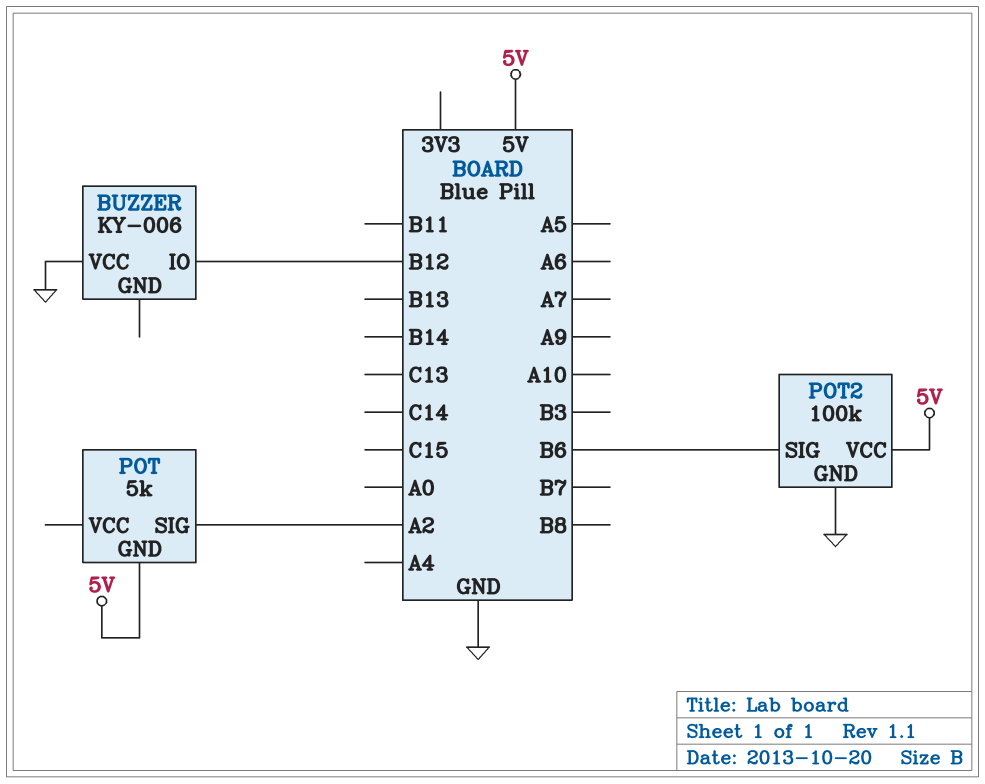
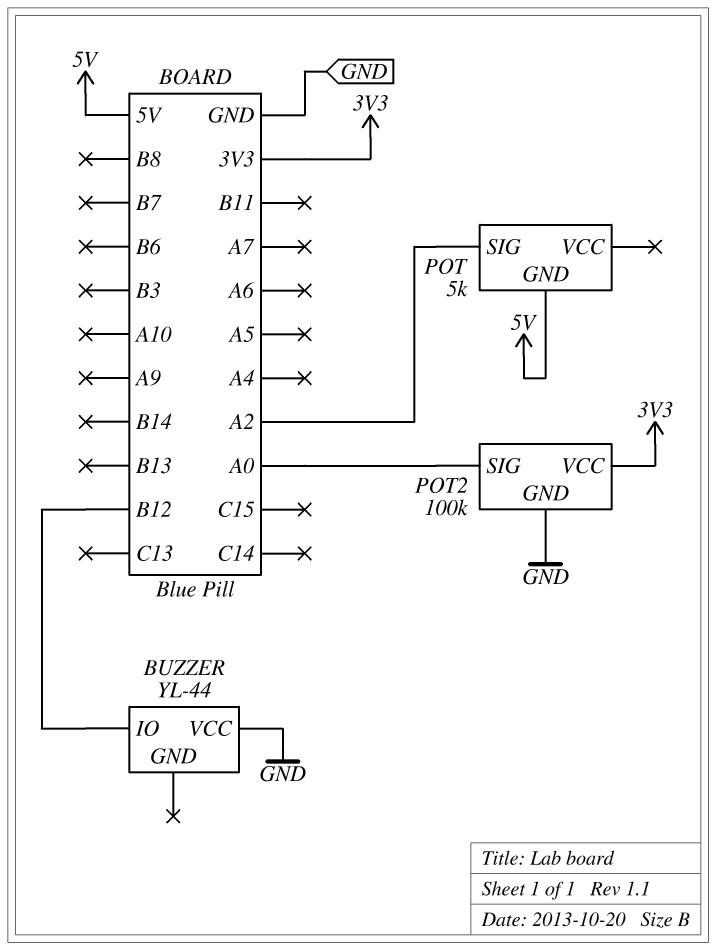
BUZZER: KY-006 -> YL-44
POT2 pin SIG: B6 -> A0
POT2 pin VCC: 5V -> 3V3

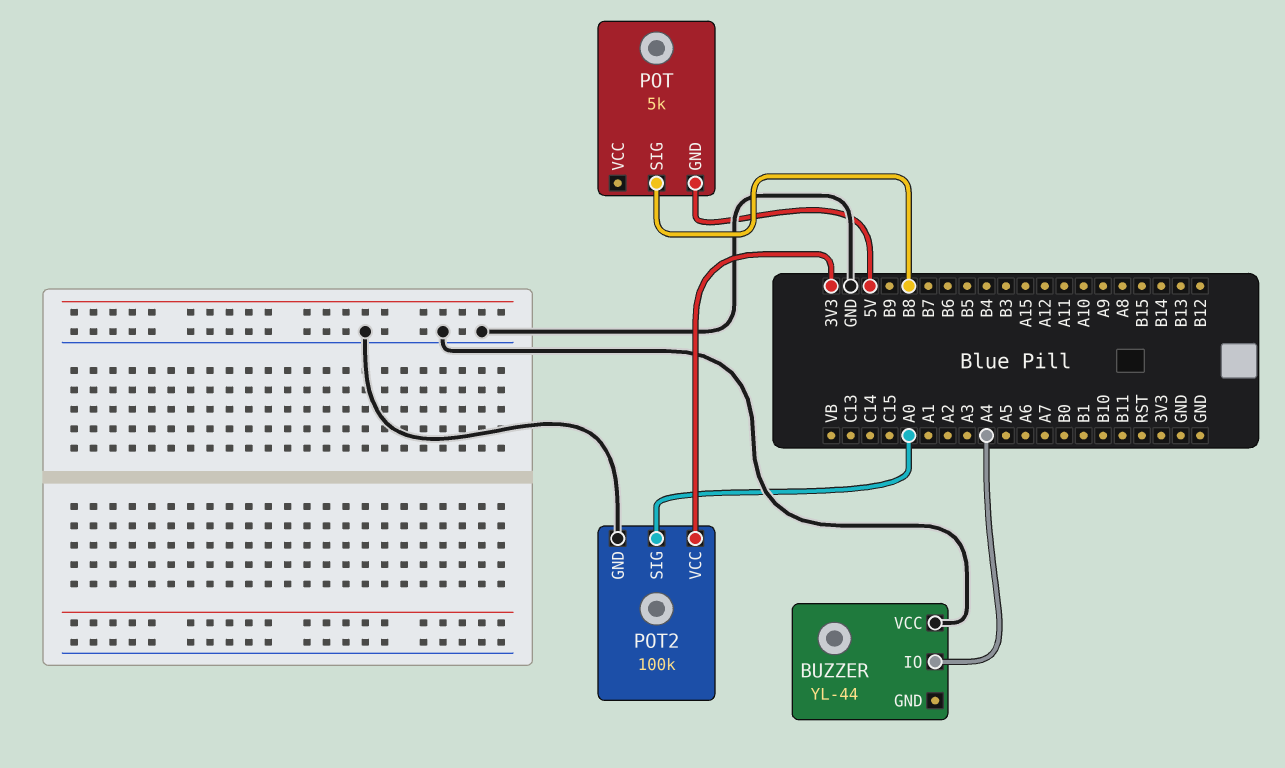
BUZZER pin IO: B12 -> A4
POT pin SIG: A2 -> B8

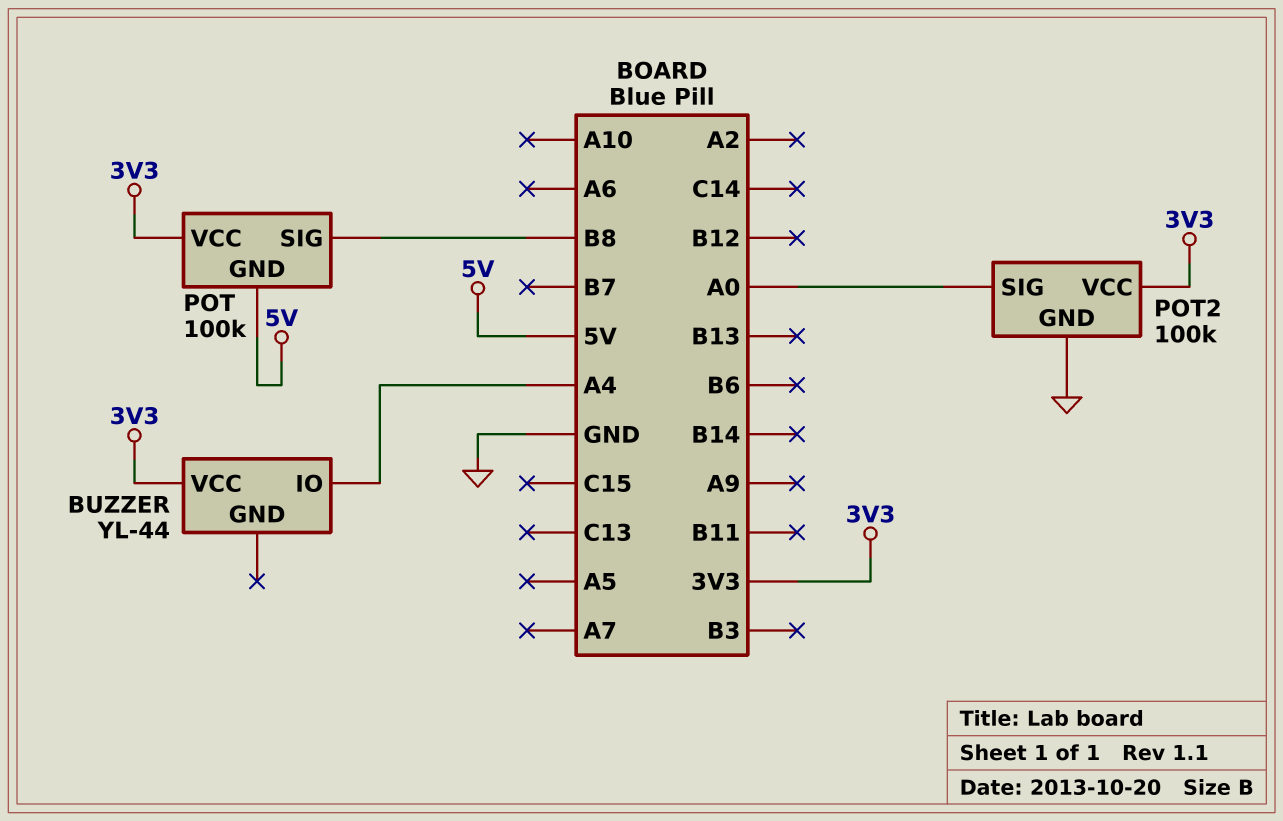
BUZZER pin VCC: GND -> 3V3
POT: 5k -> 100k
POT pin VCC: none -> 3V3

